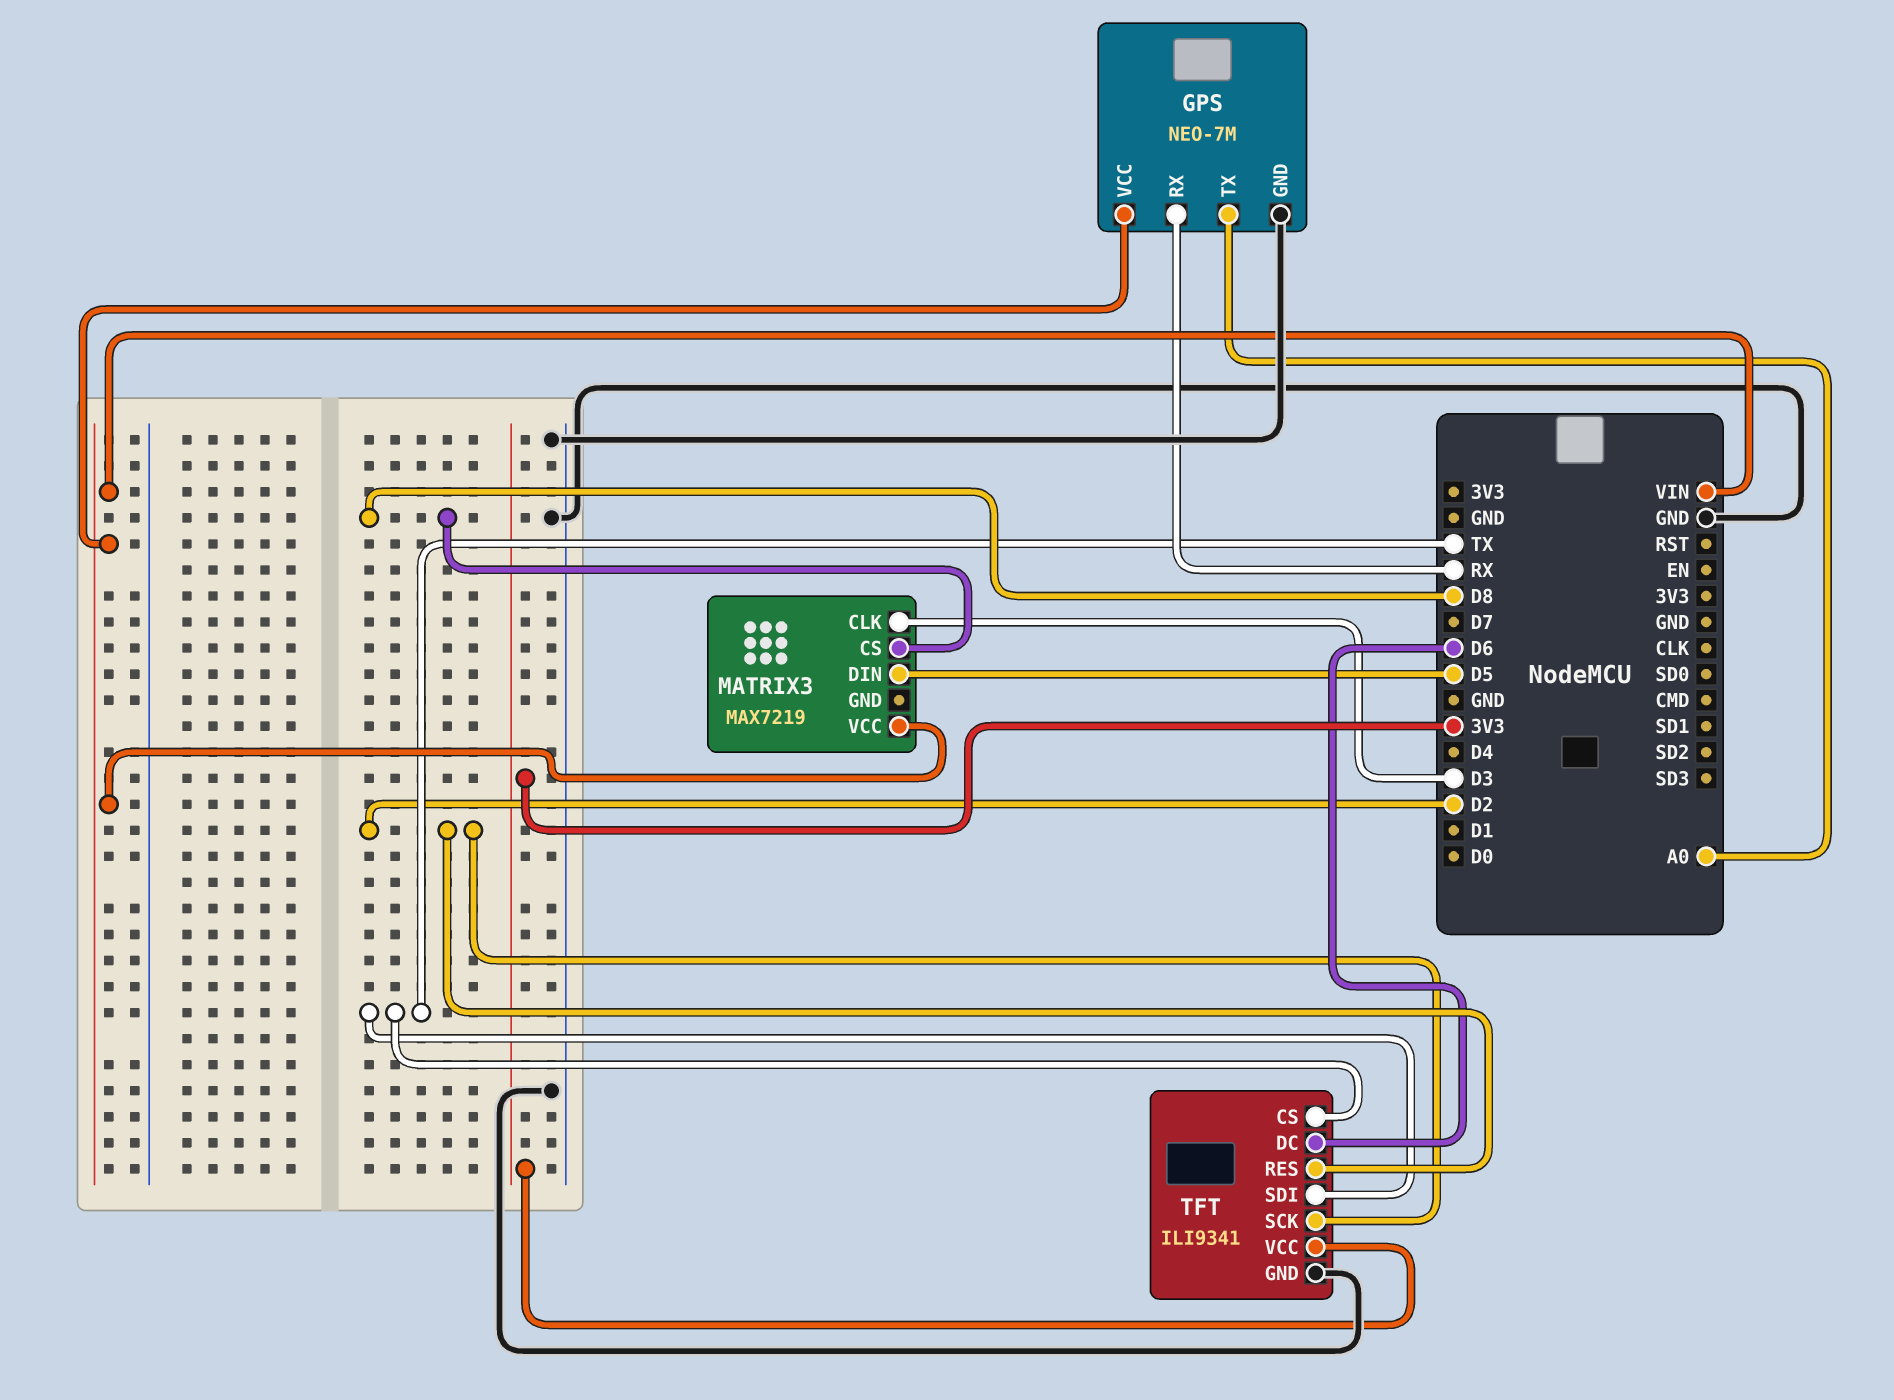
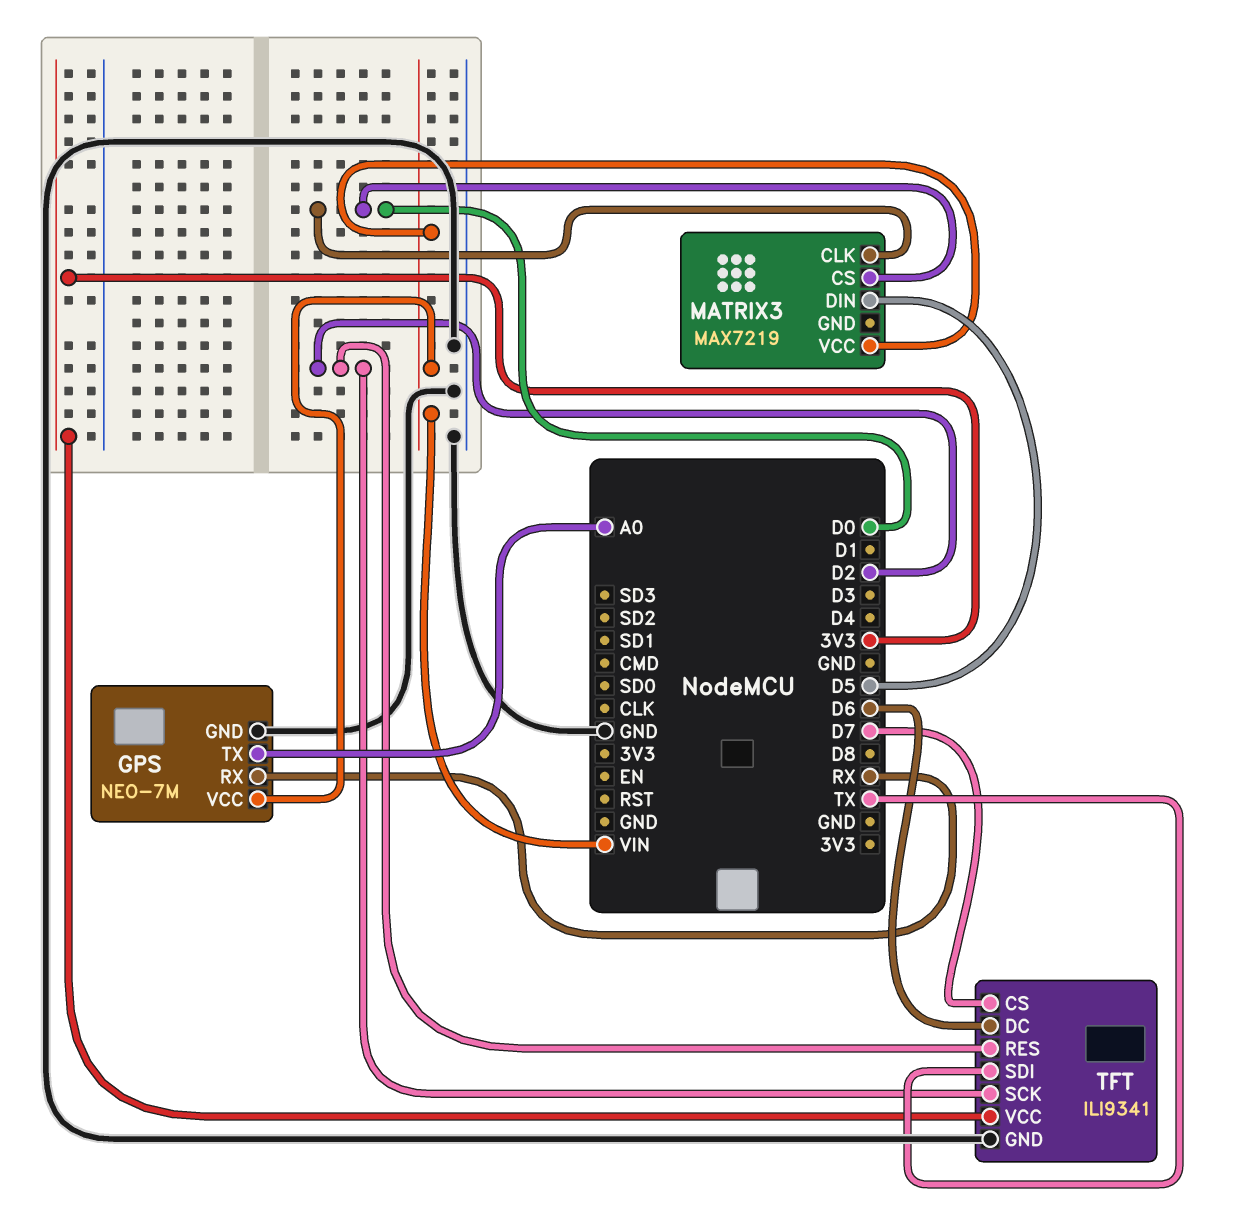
MATRIX3 pin CLK: D3 -> D0
MATRIX3 pin CS: D8 -> D0
TFT pin CS: TX -> D7

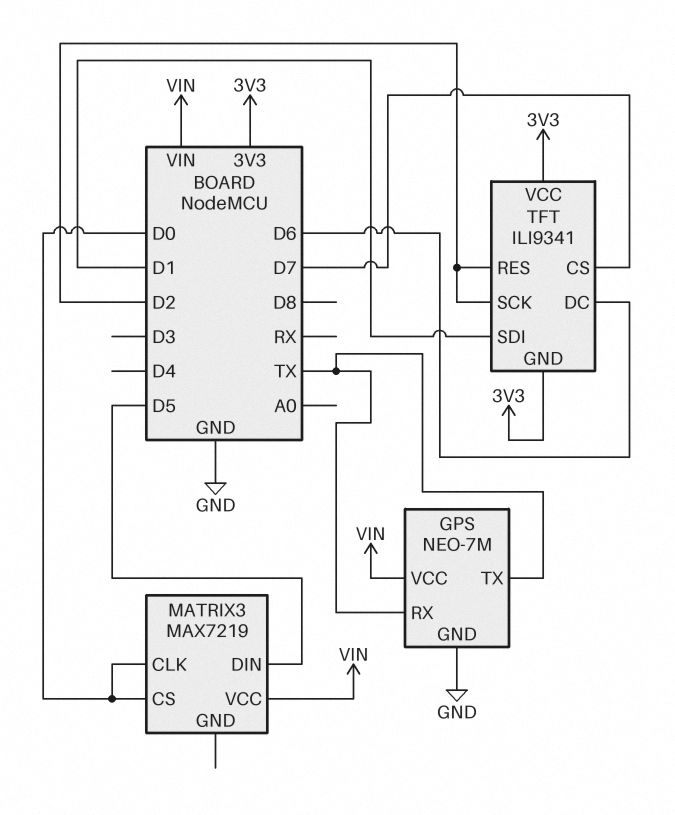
GPS pin RX: RX -> TX
GPS pin TX: A0 -> TX
TFT pin GND: GND -> 3V3
TFT pin SDI: TX -> D1

